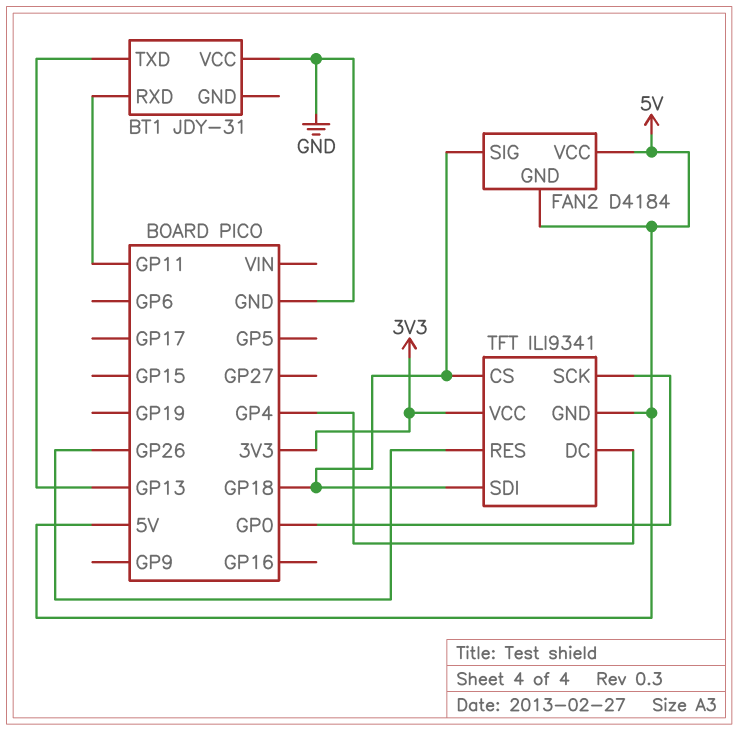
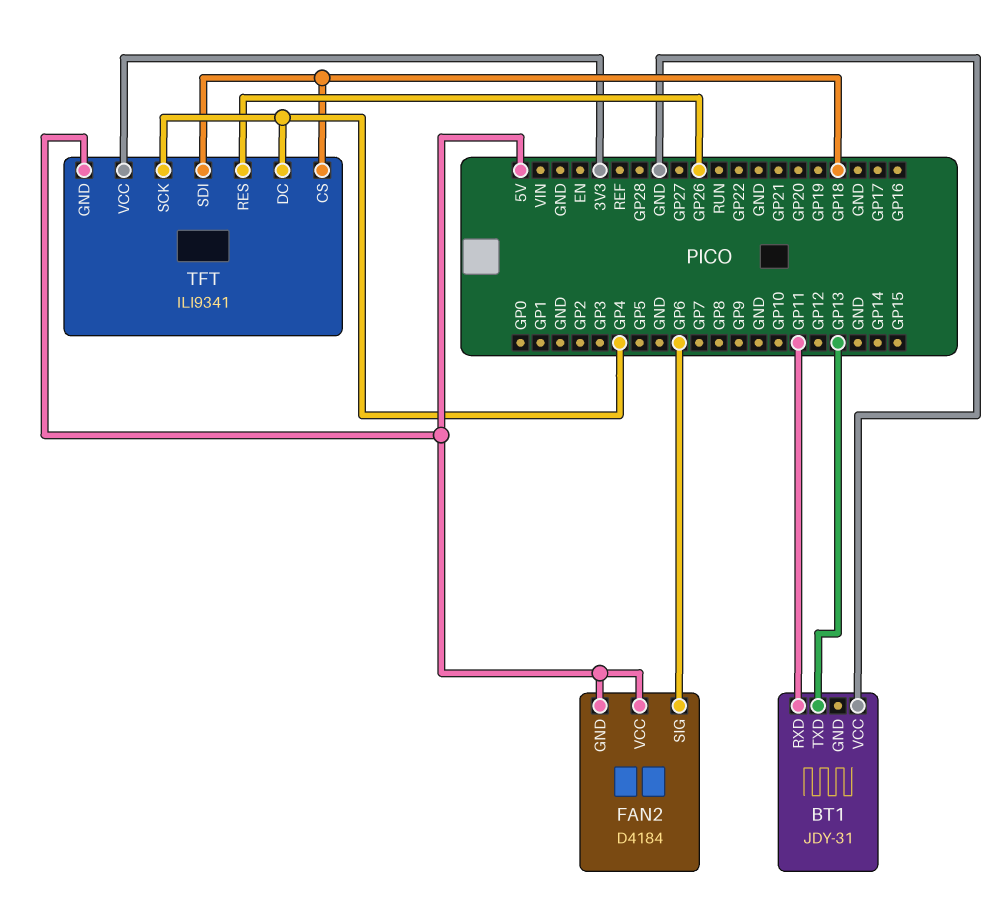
FAN2 pin SIG: GP18 -> GP6
TFT pin SCK: GP0 -> GP4

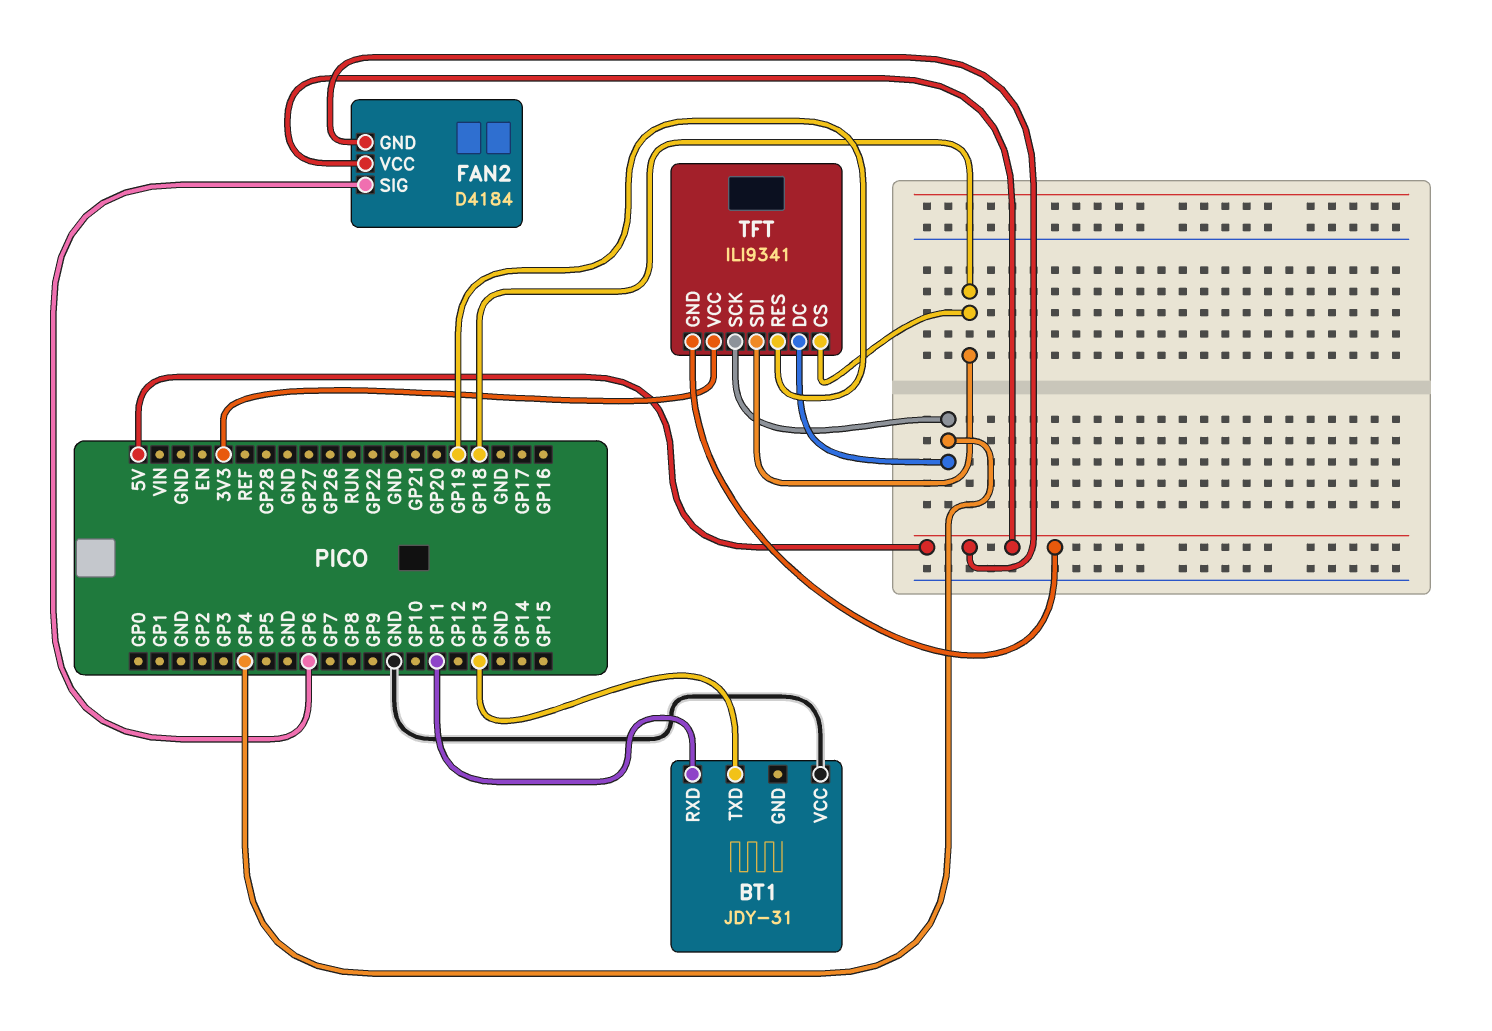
TFT pin RES: GP26 -> GP19

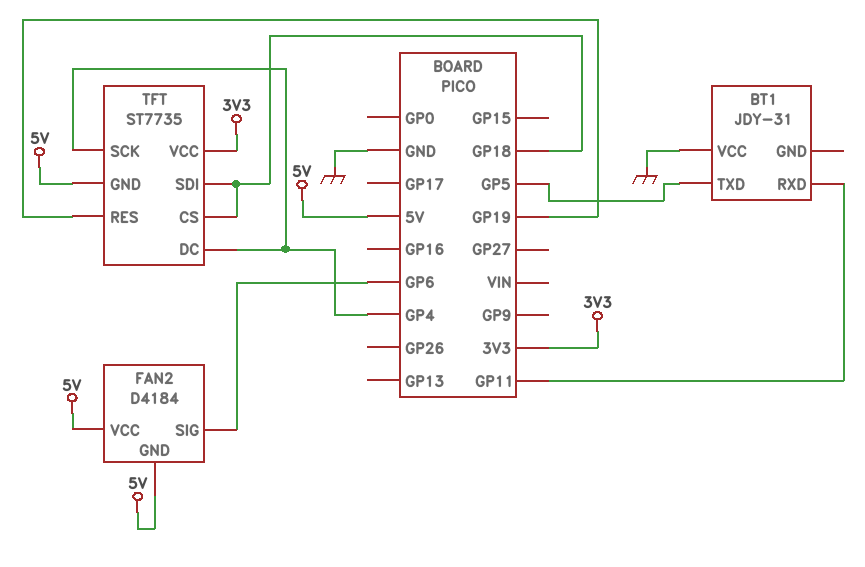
BT1 pin TXD: GP13 -> GP5
TFT: ILI9341 -> ST7735

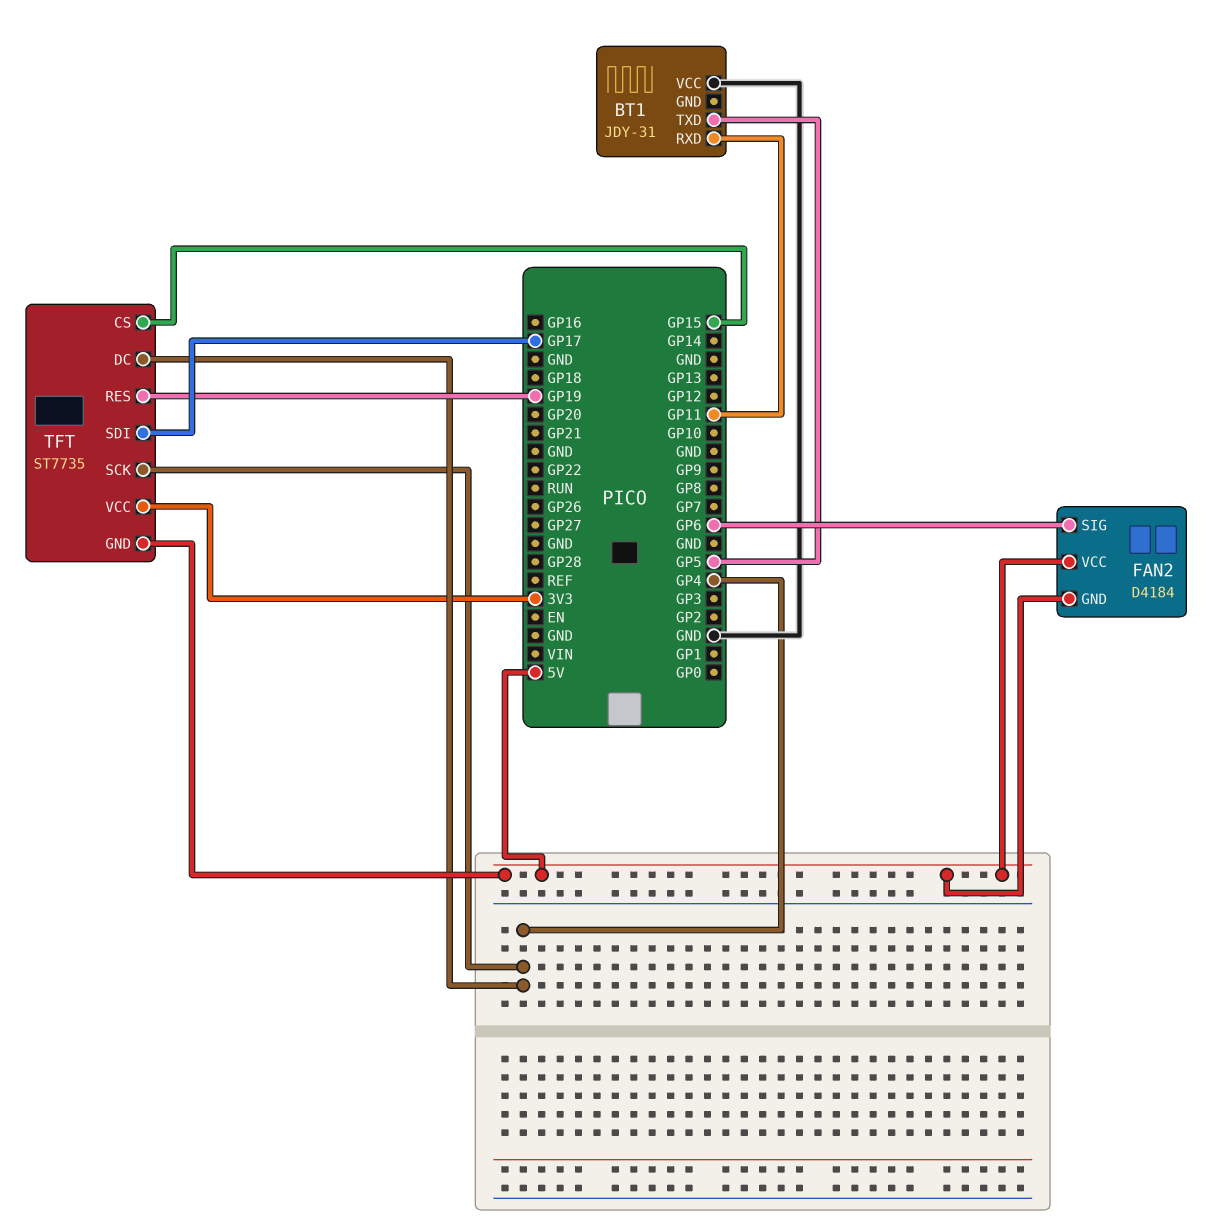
TFT pin CS: GP18 -> GP15
TFT pin SDI: GP18 -> GP17

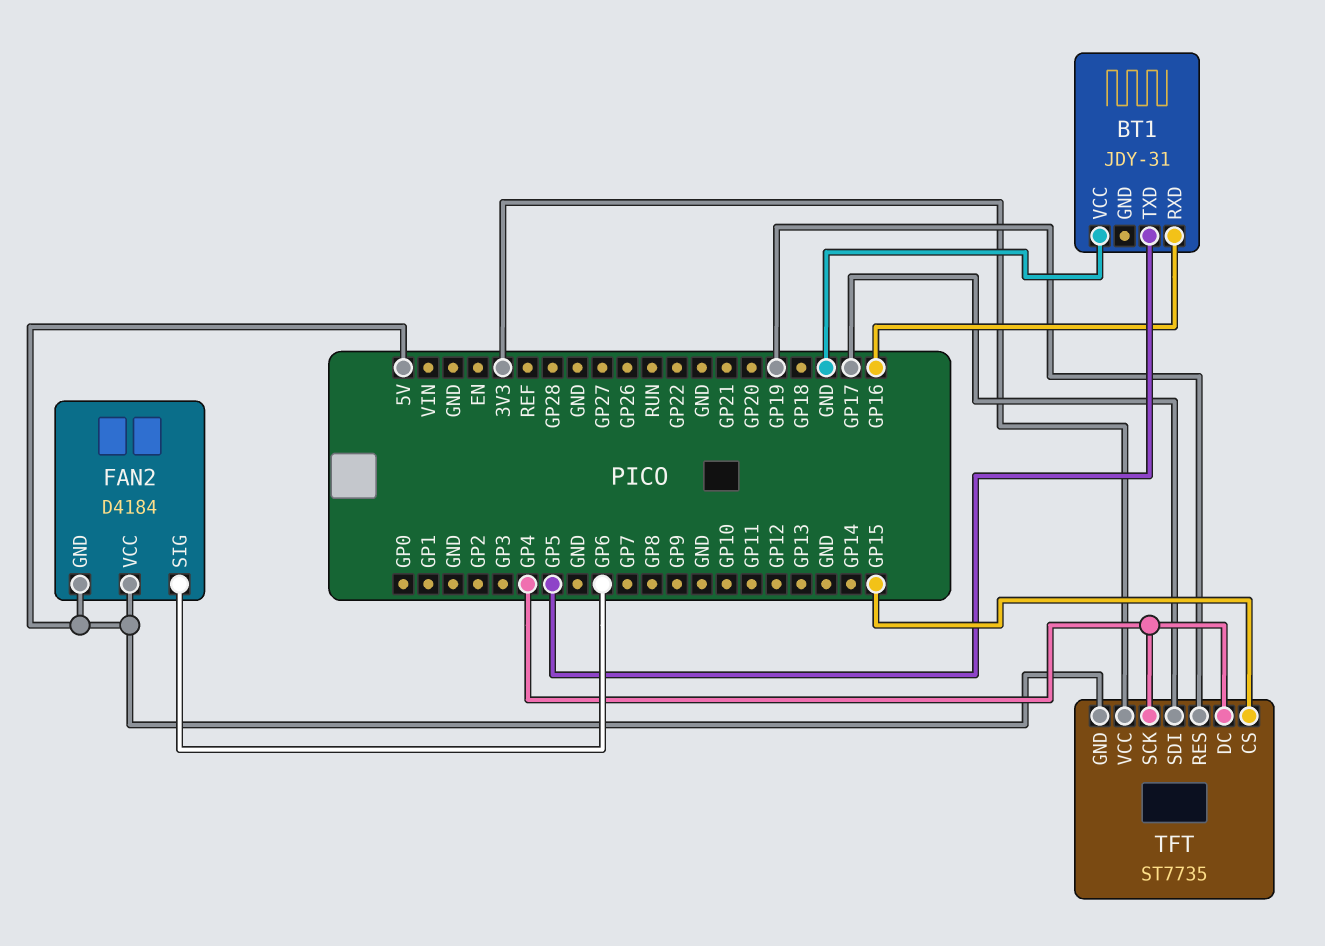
BT1 pin RXD: GP11 -> GP16

